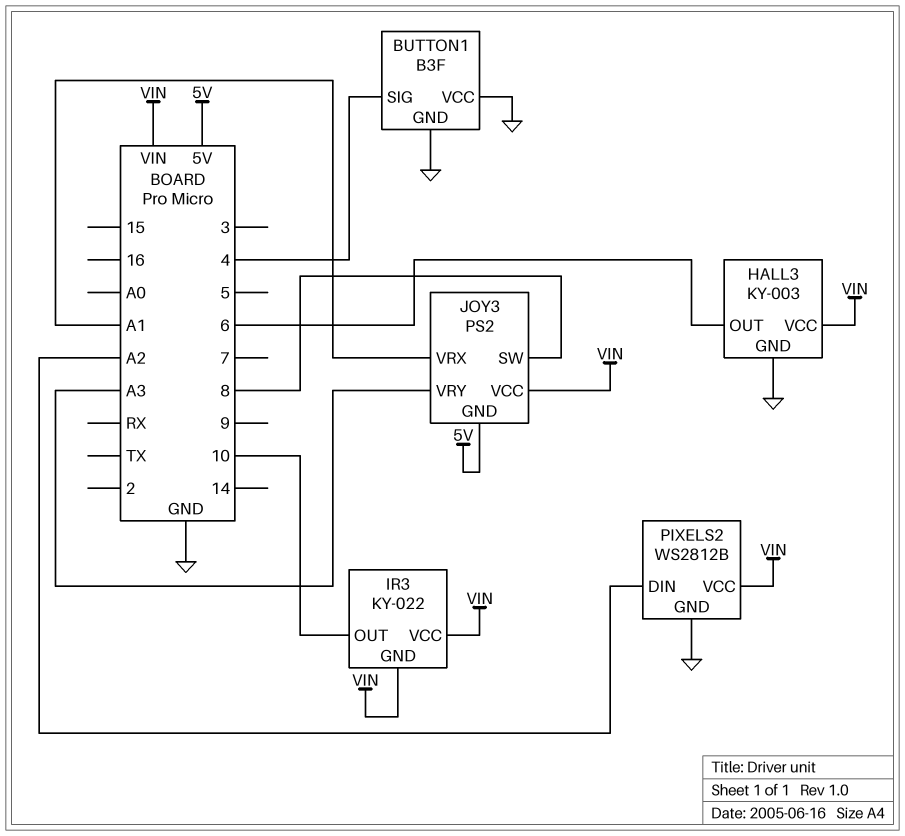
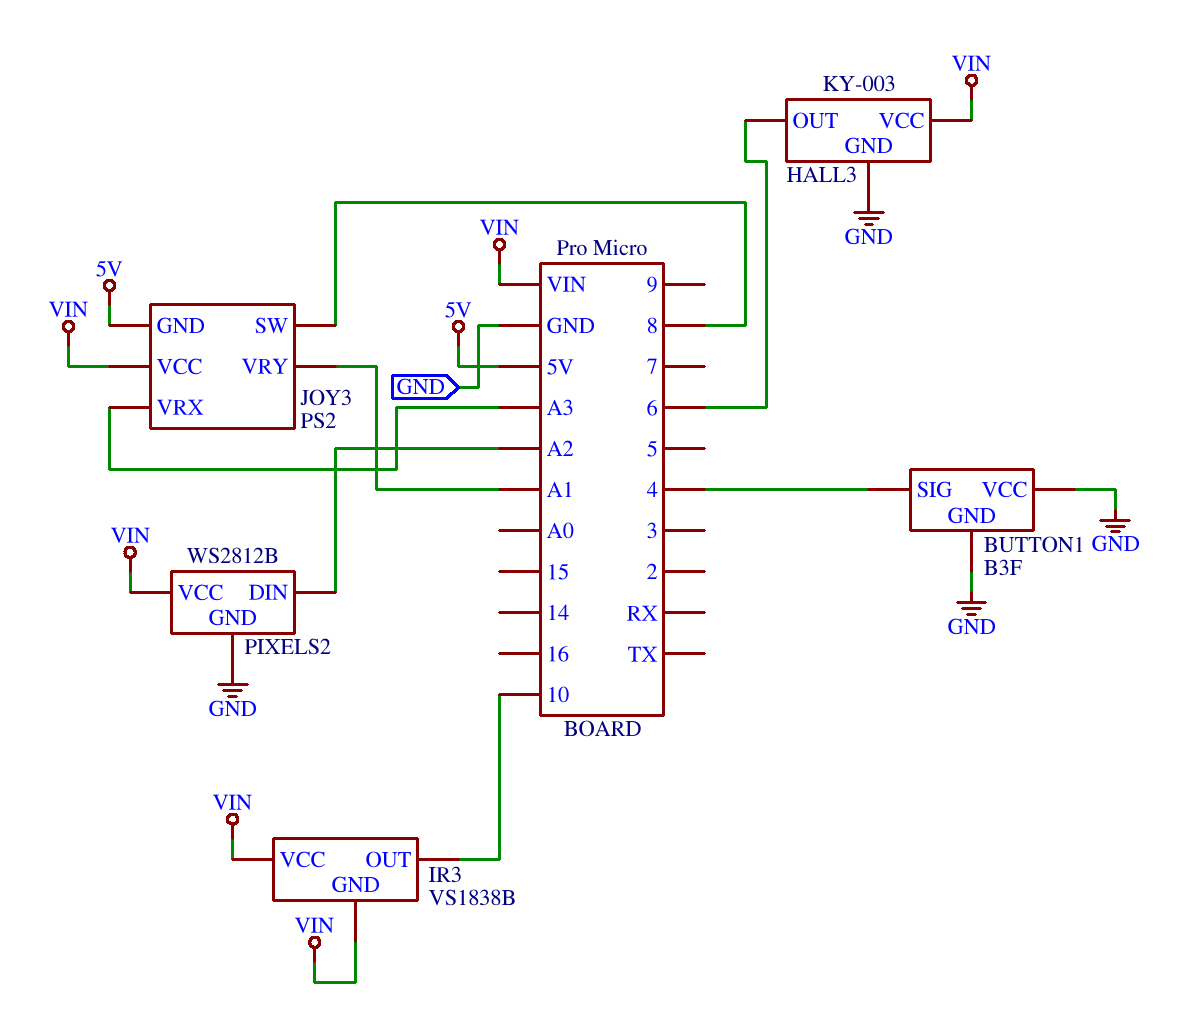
IR3: KY-022 -> VS1838B
JOY3 pin VRX: A1 -> A3
JOY3 pin VRY: A3 -> A1

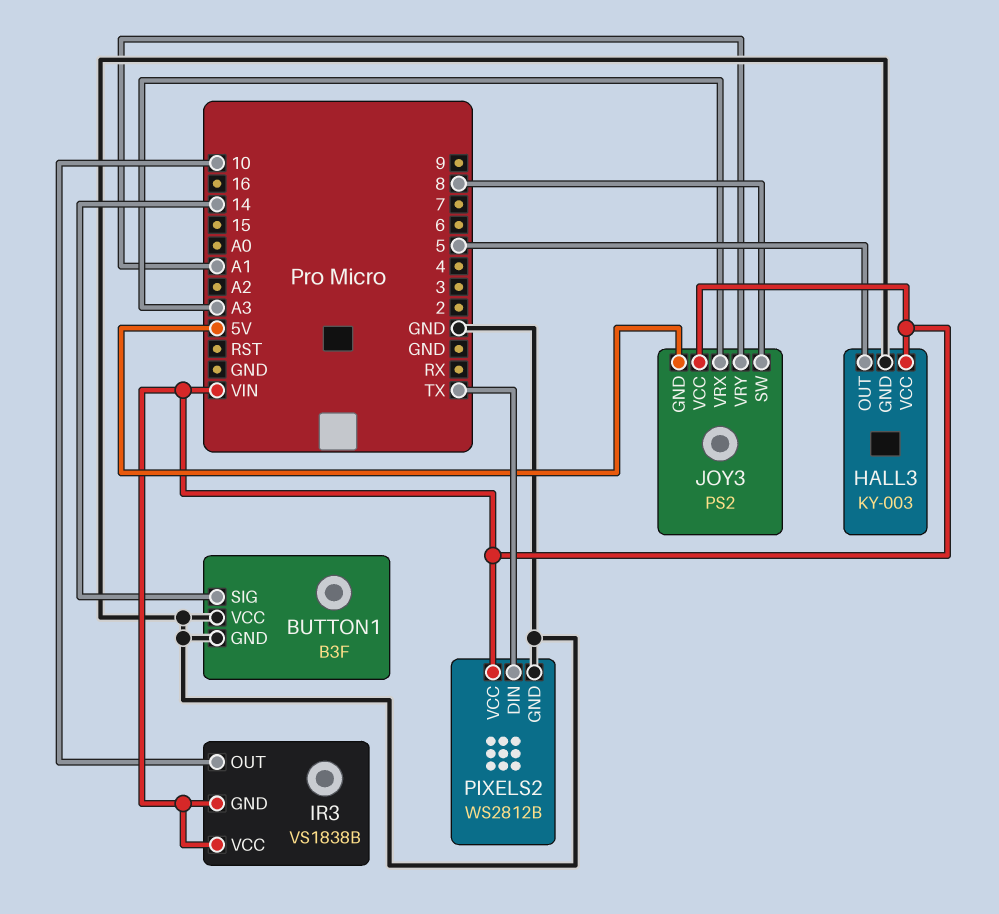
BUTTON1 pin SIG: 4 -> 14
HALL3 pin OUT: 6 -> 5
PIXELS2 pin DIN: A2 -> TX

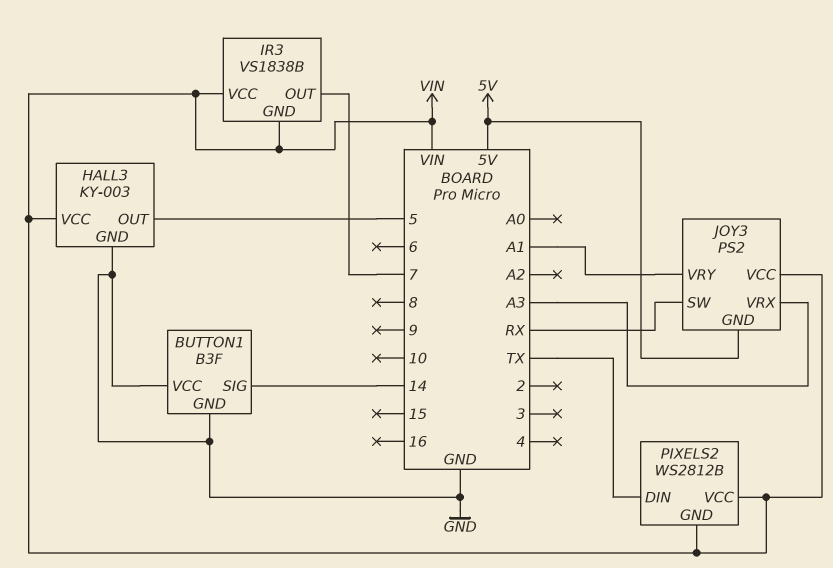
IR3 pin OUT: 10 -> 7
JOY3 pin SW: 8 -> RX
PIXELS2 pin GND: GND -> VIN

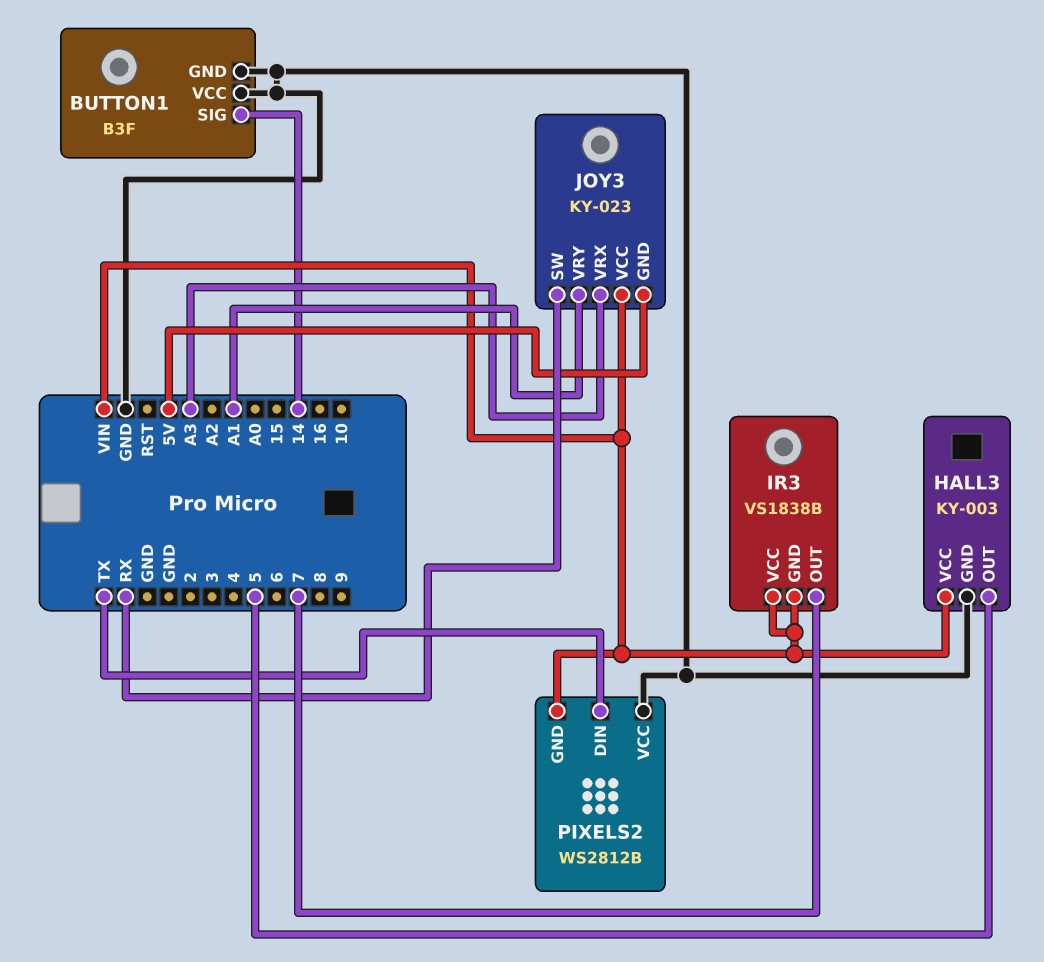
JOY3: PS2 -> KY-023
PIXELS2 pin VCC: VIN -> GND

